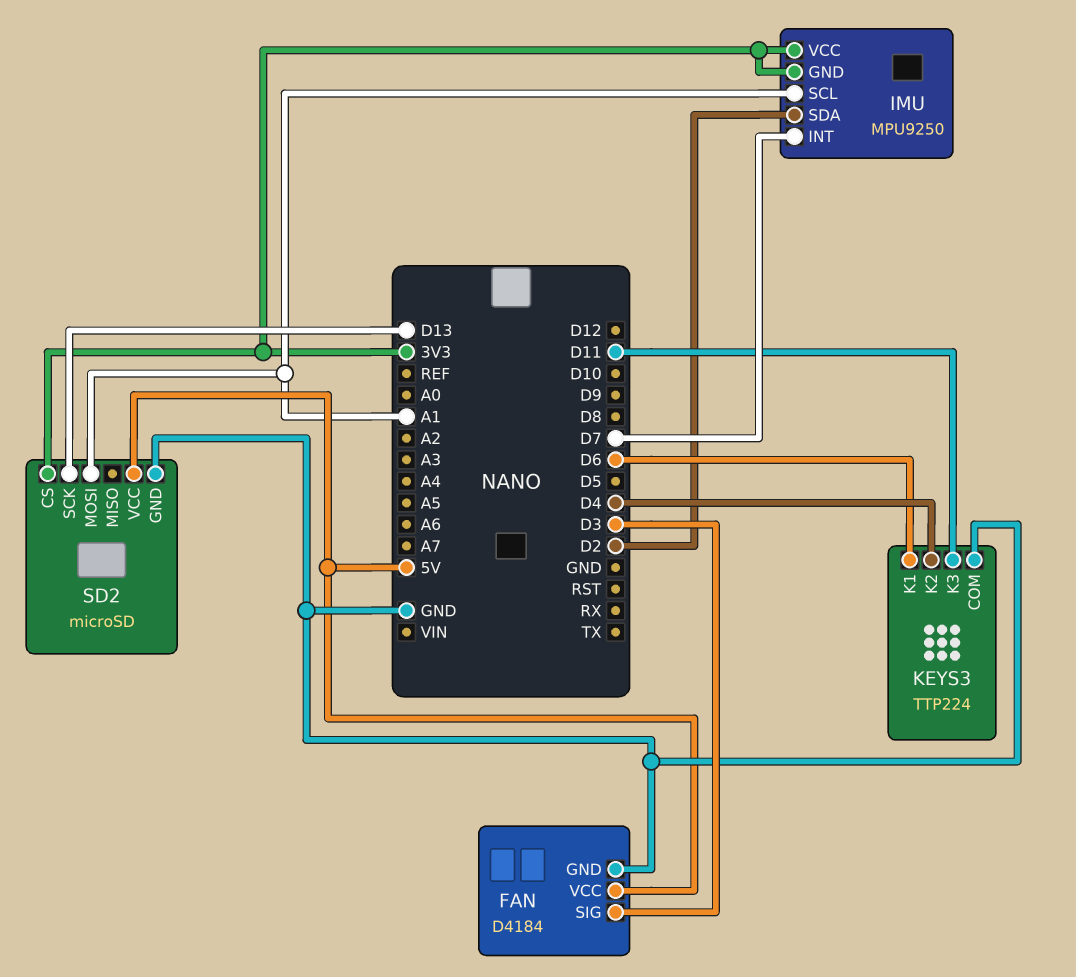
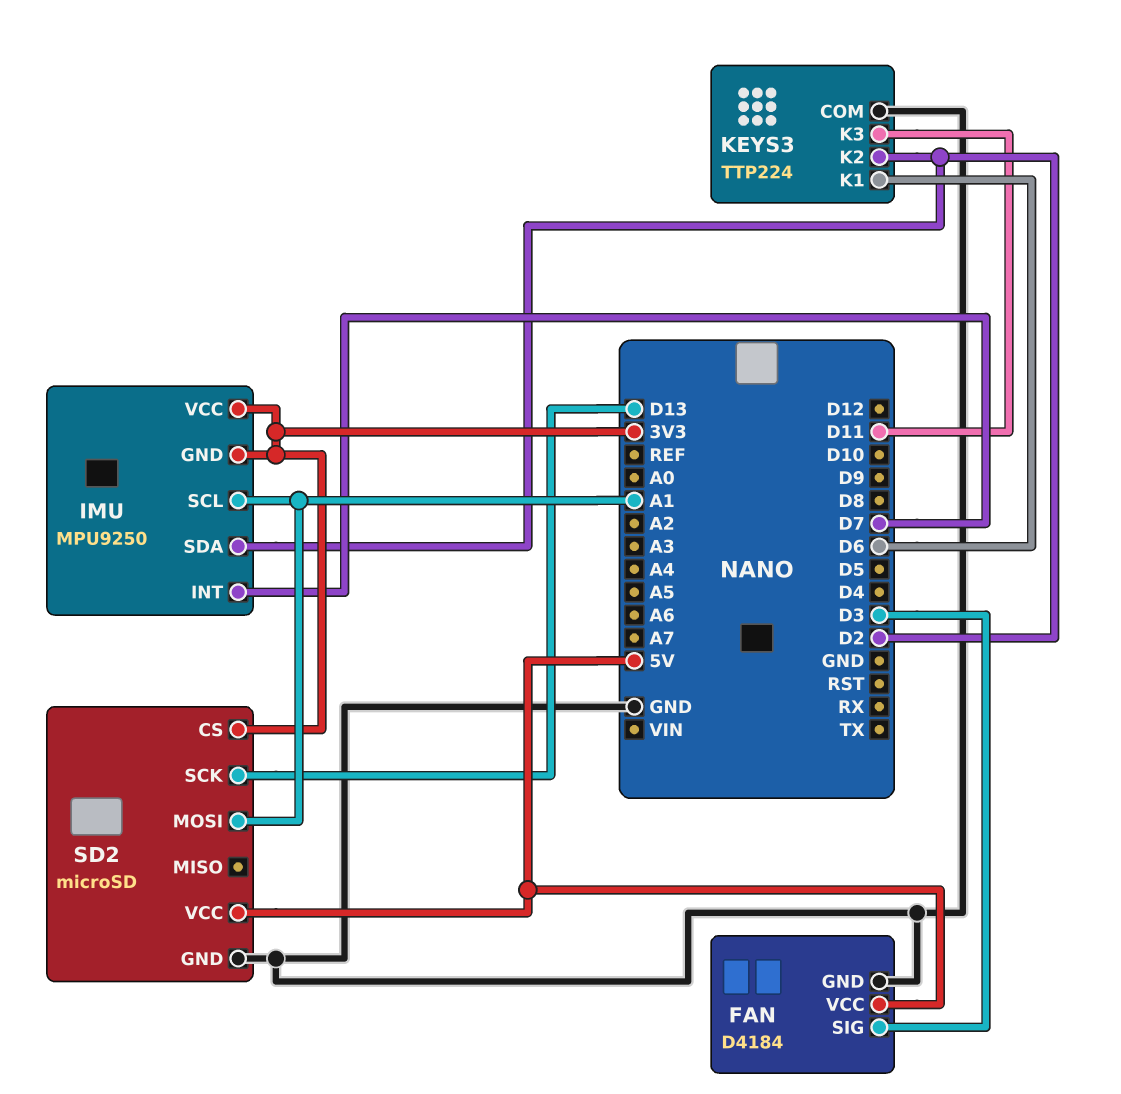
KEYS3 pin K2: D4 -> D2

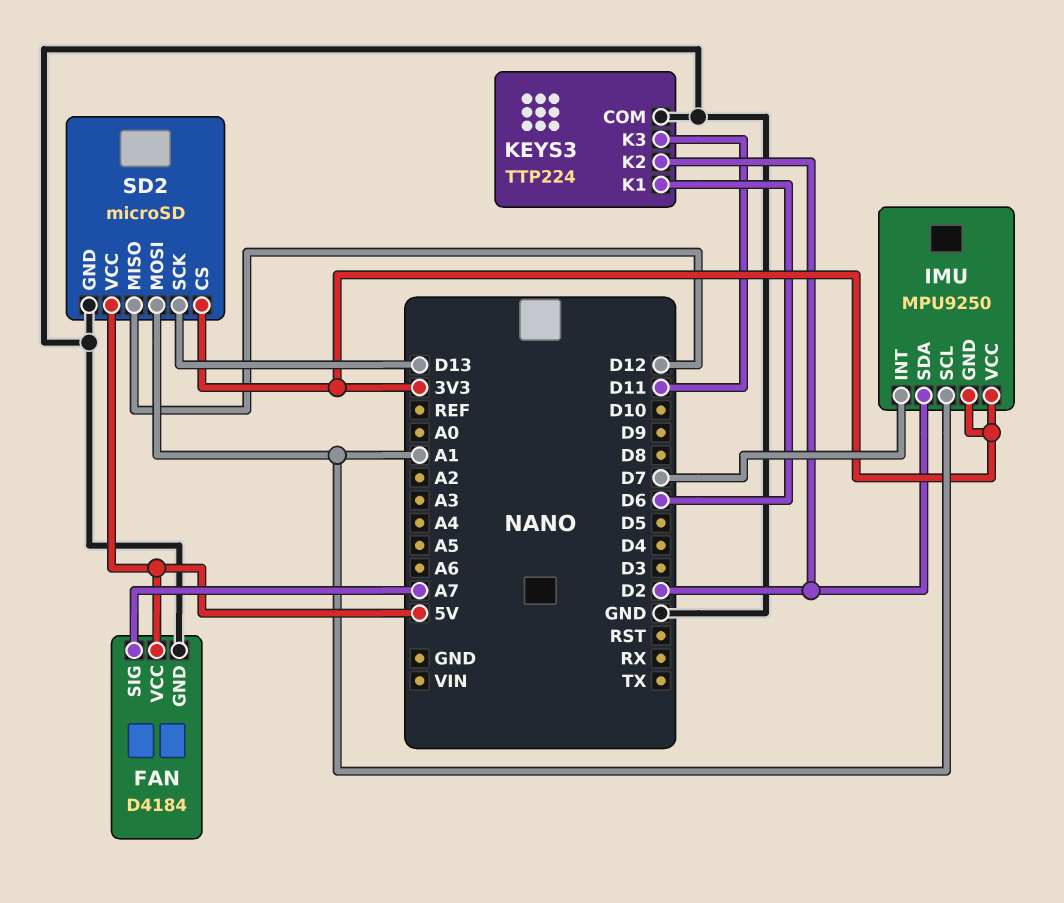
FAN pin SIG: D3 -> A7
SD2 pin MISO: none -> D12

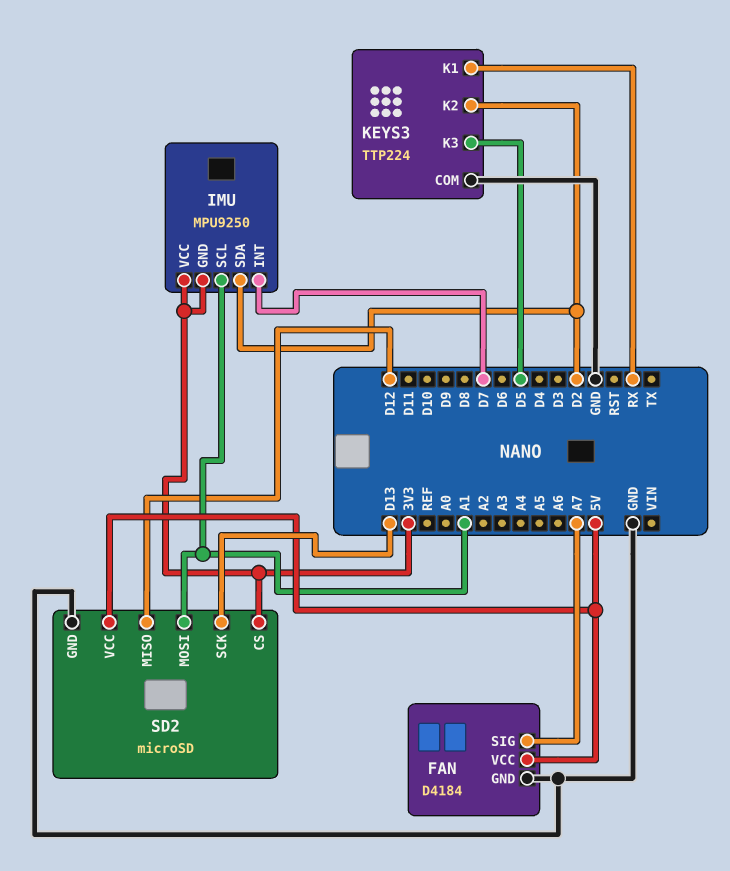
KEYS3 pin K1: D6 -> RX
KEYS3 pin K3: D11 -> D5

